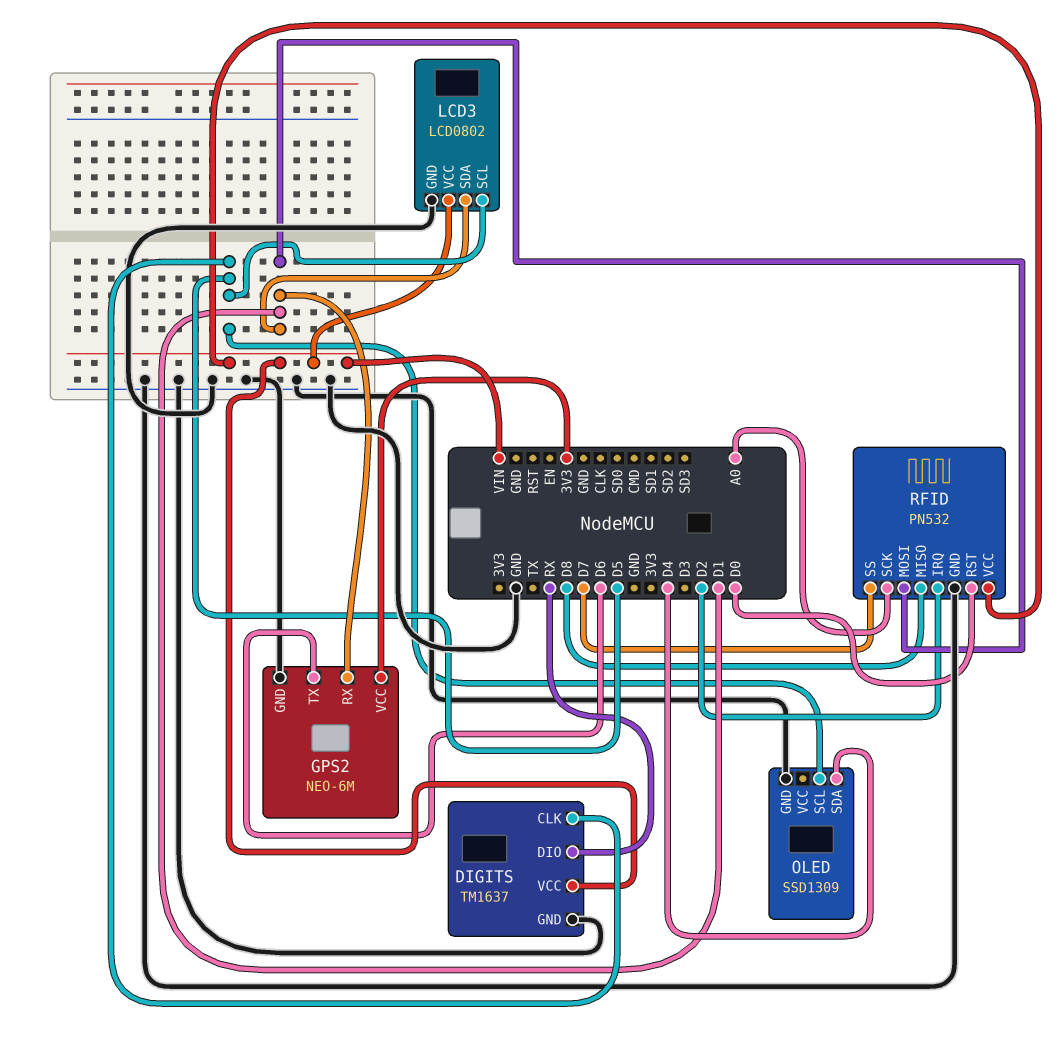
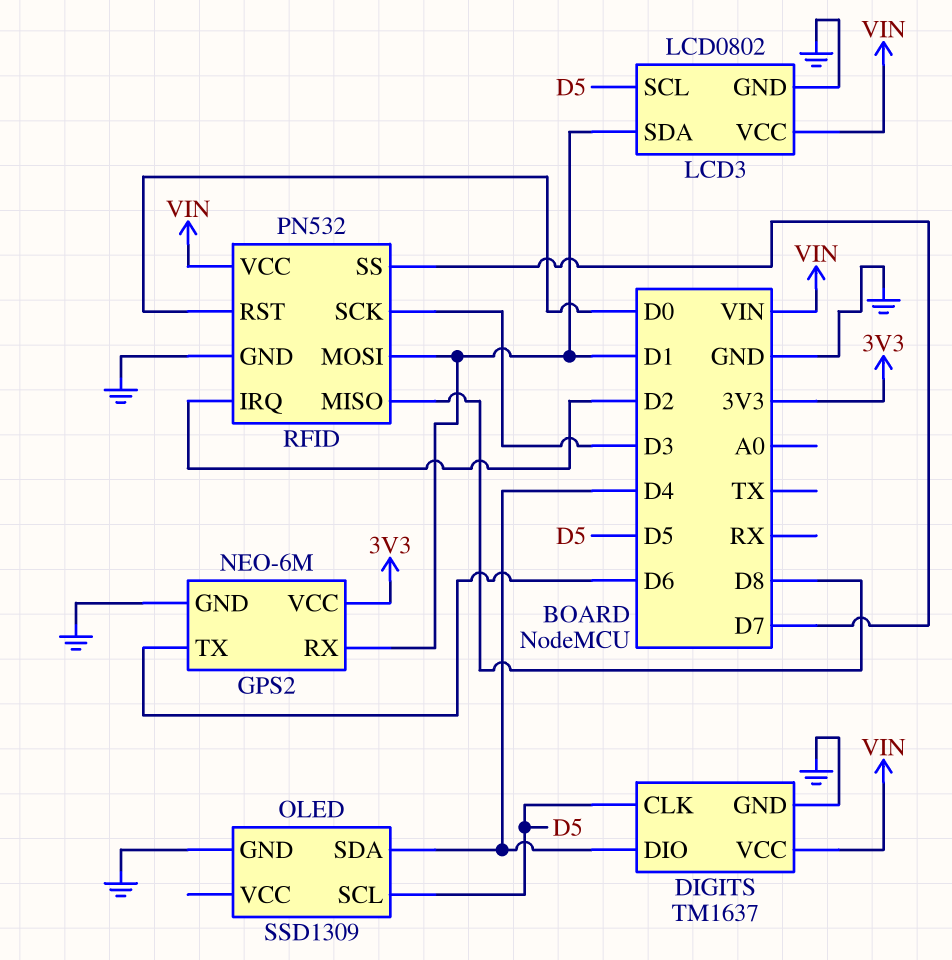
DIGITS pin DIO: RX -> D4
RFID pin SCK: A0 -> D3

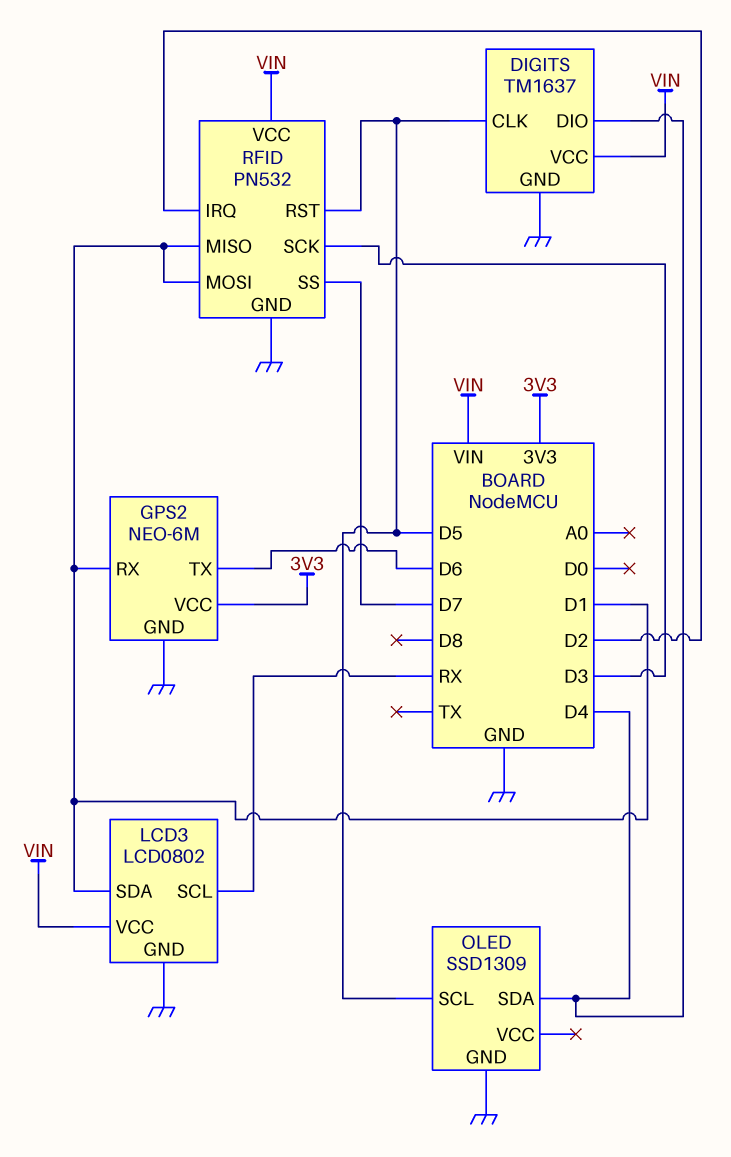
LCD3 pin SCL: D5 -> RX
RFID pin MISO: D8 -> D1
RFID pin RST: D0 -> D5

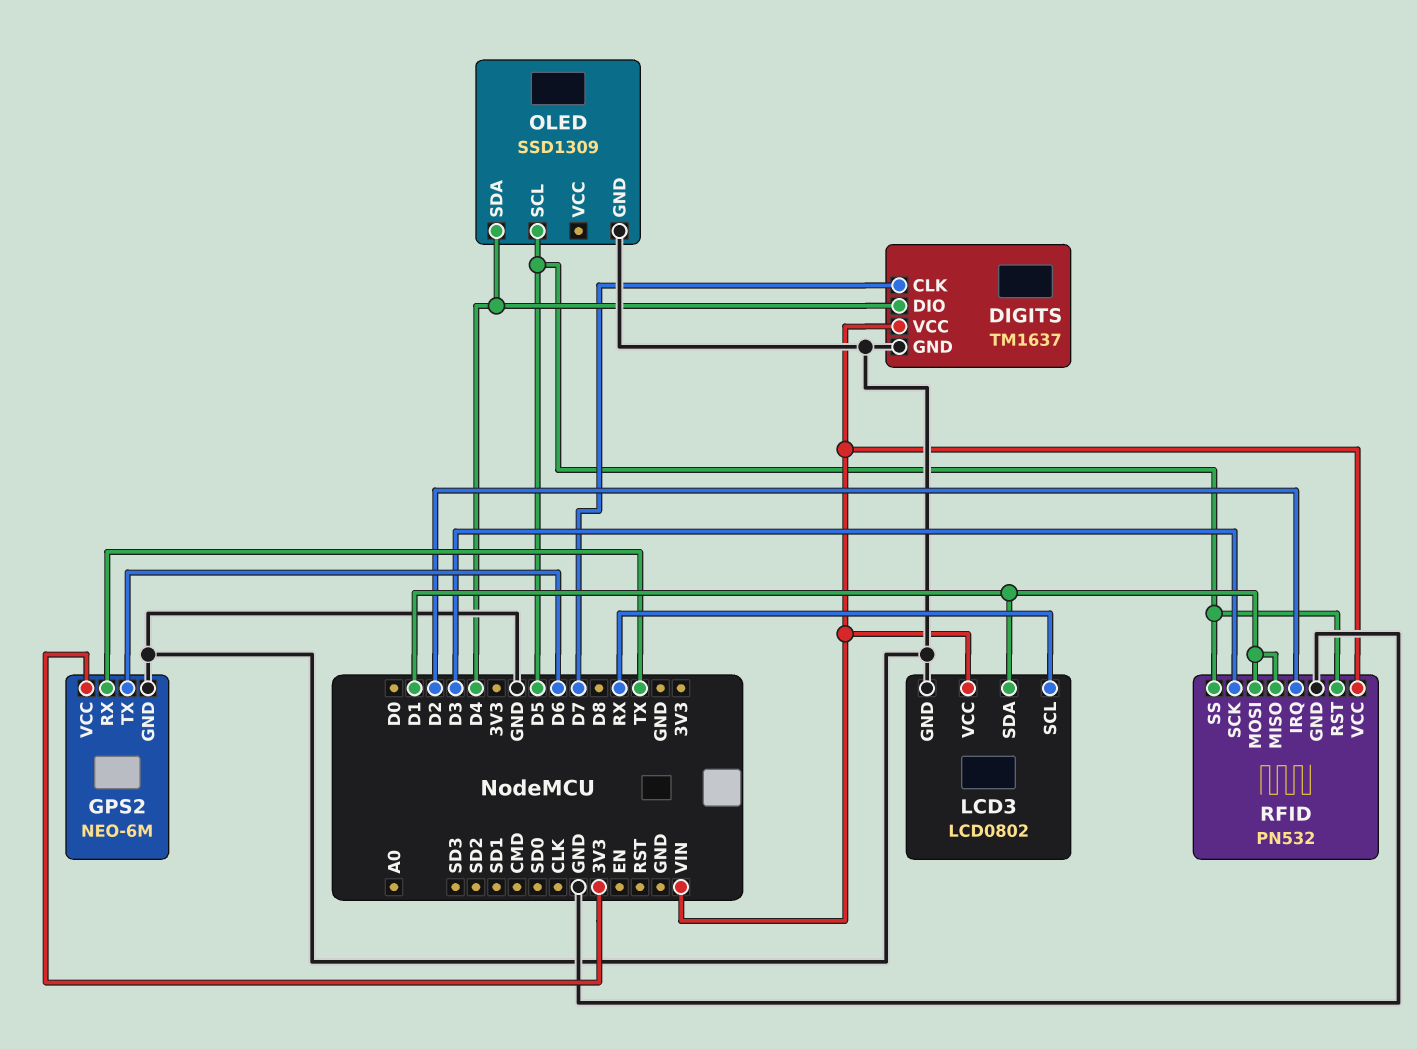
DIGITS pin CLK: D5 -> D7
GPS2 pin RX: D1 -> TX
RFID pin SS: D7 -> D5

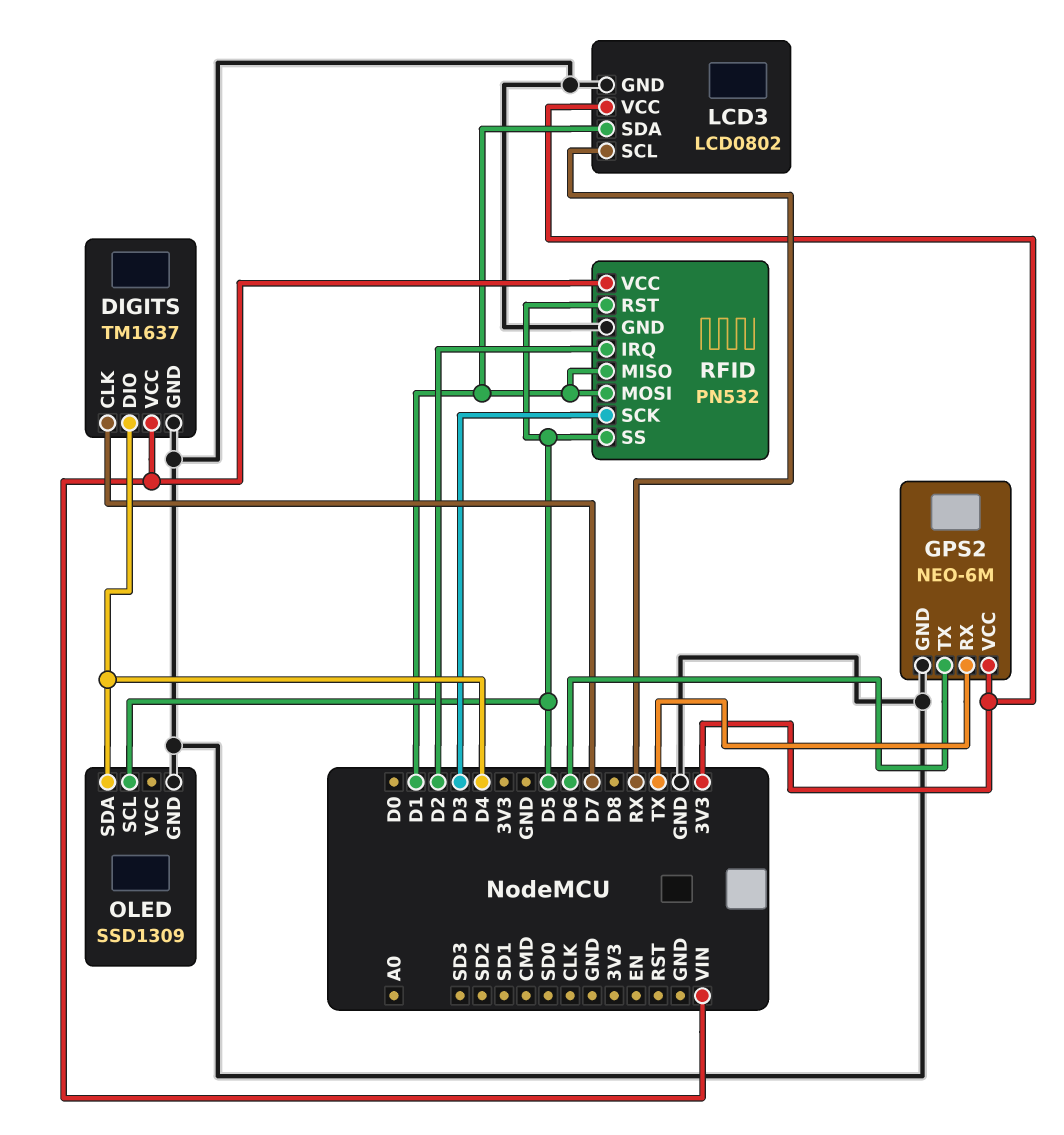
LCD3 pin VCC: VIN -> 3V3

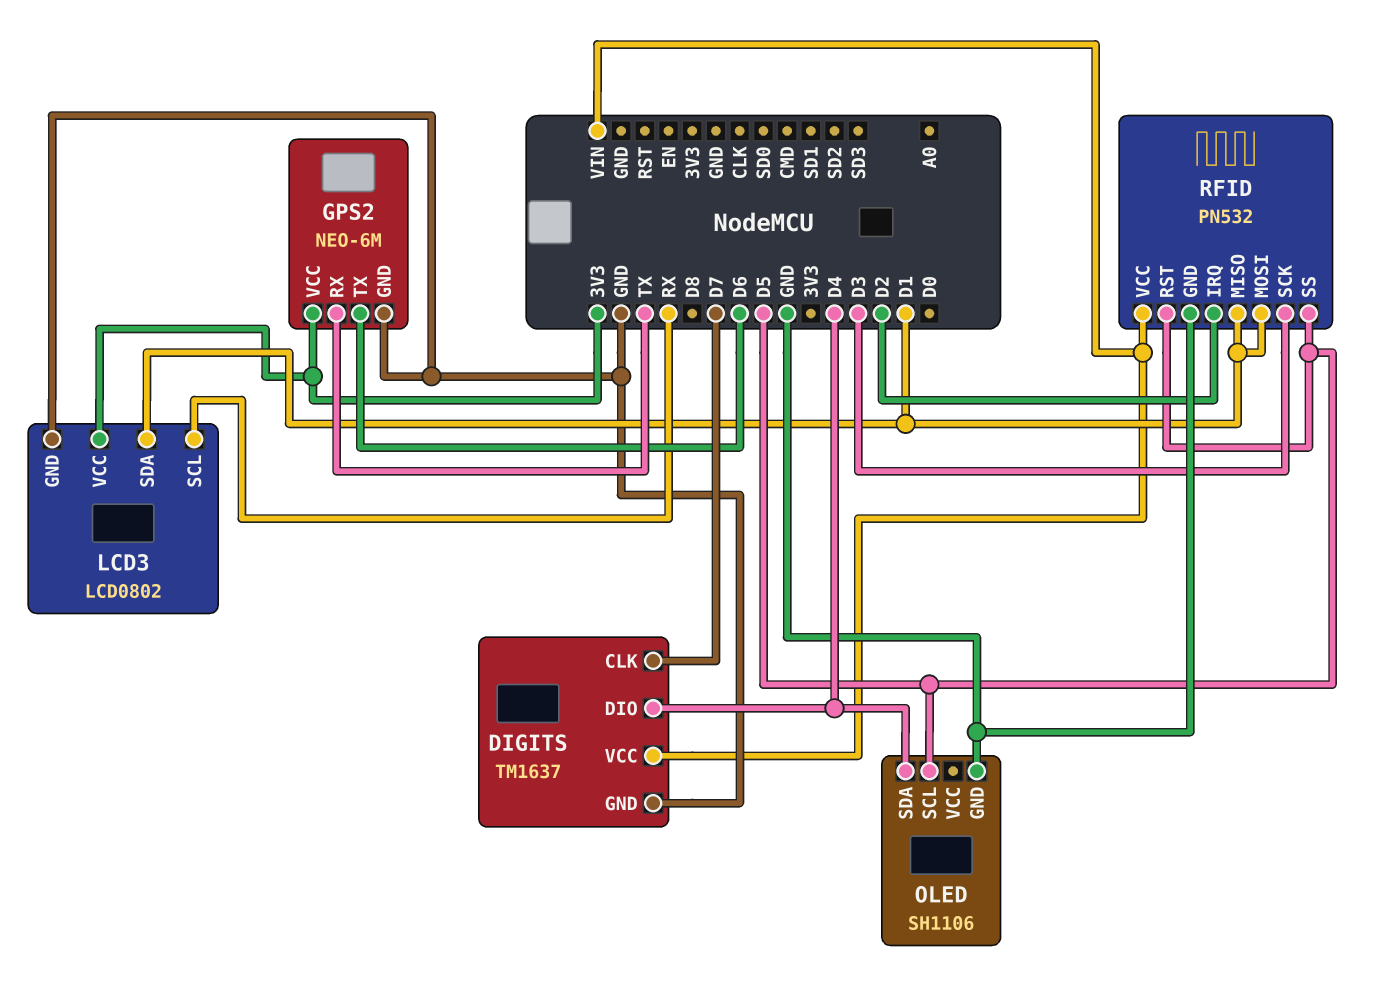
OLED: SSD1309 -> SH1106

